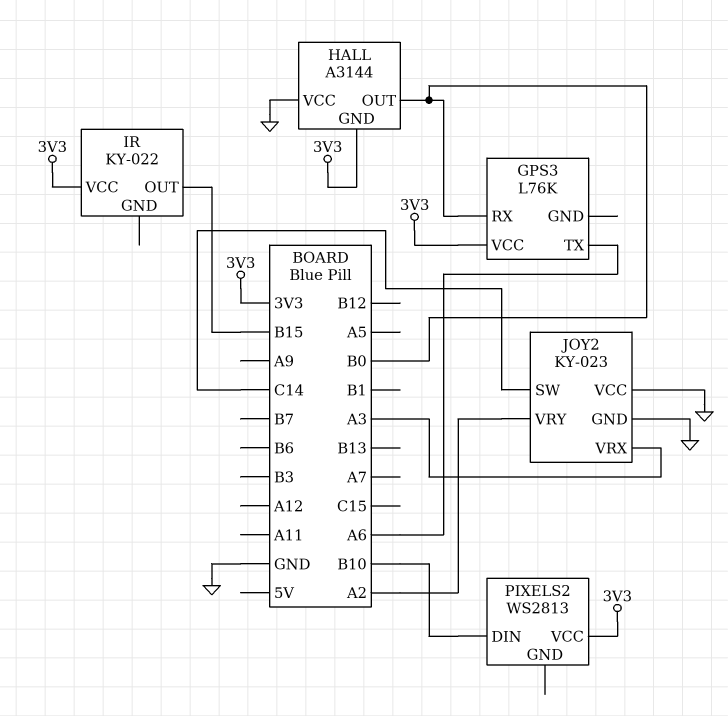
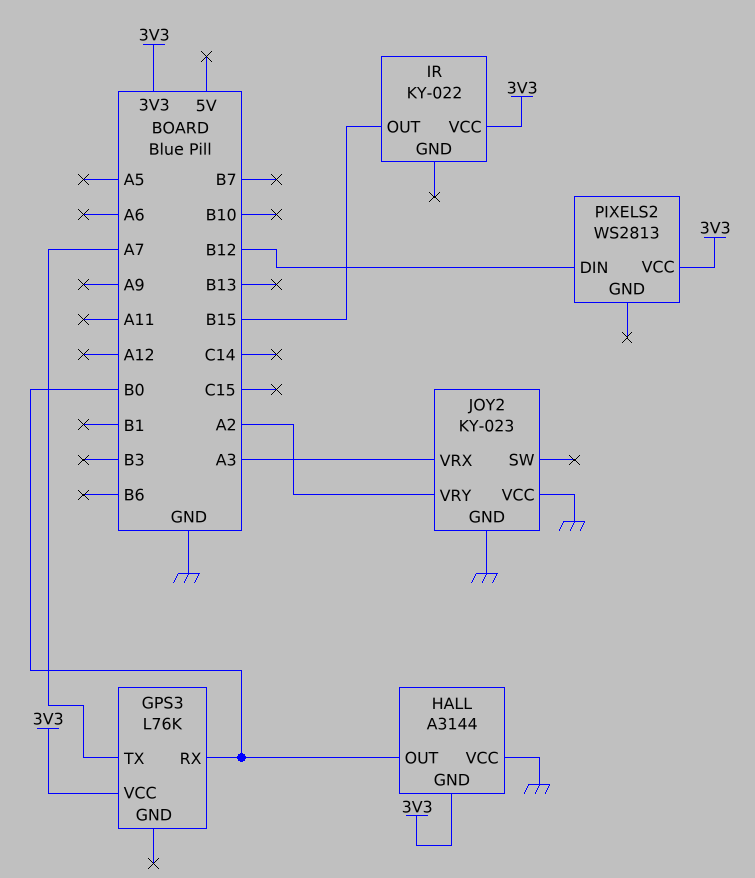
GPS3 pin TX: A6 -> A7
JOY2 pin SW: C14 -> none
PIXELS2 pin DIN: B10 -> B12

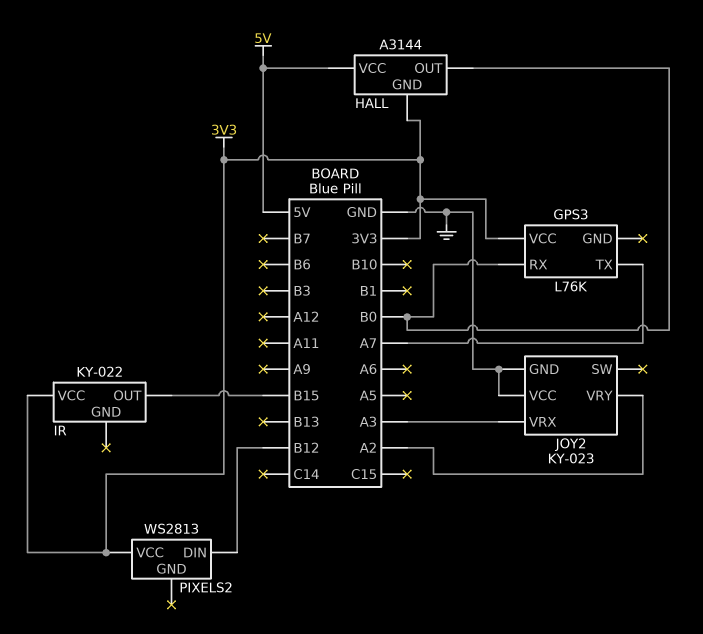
HALL pin VCC: GND -> 5V

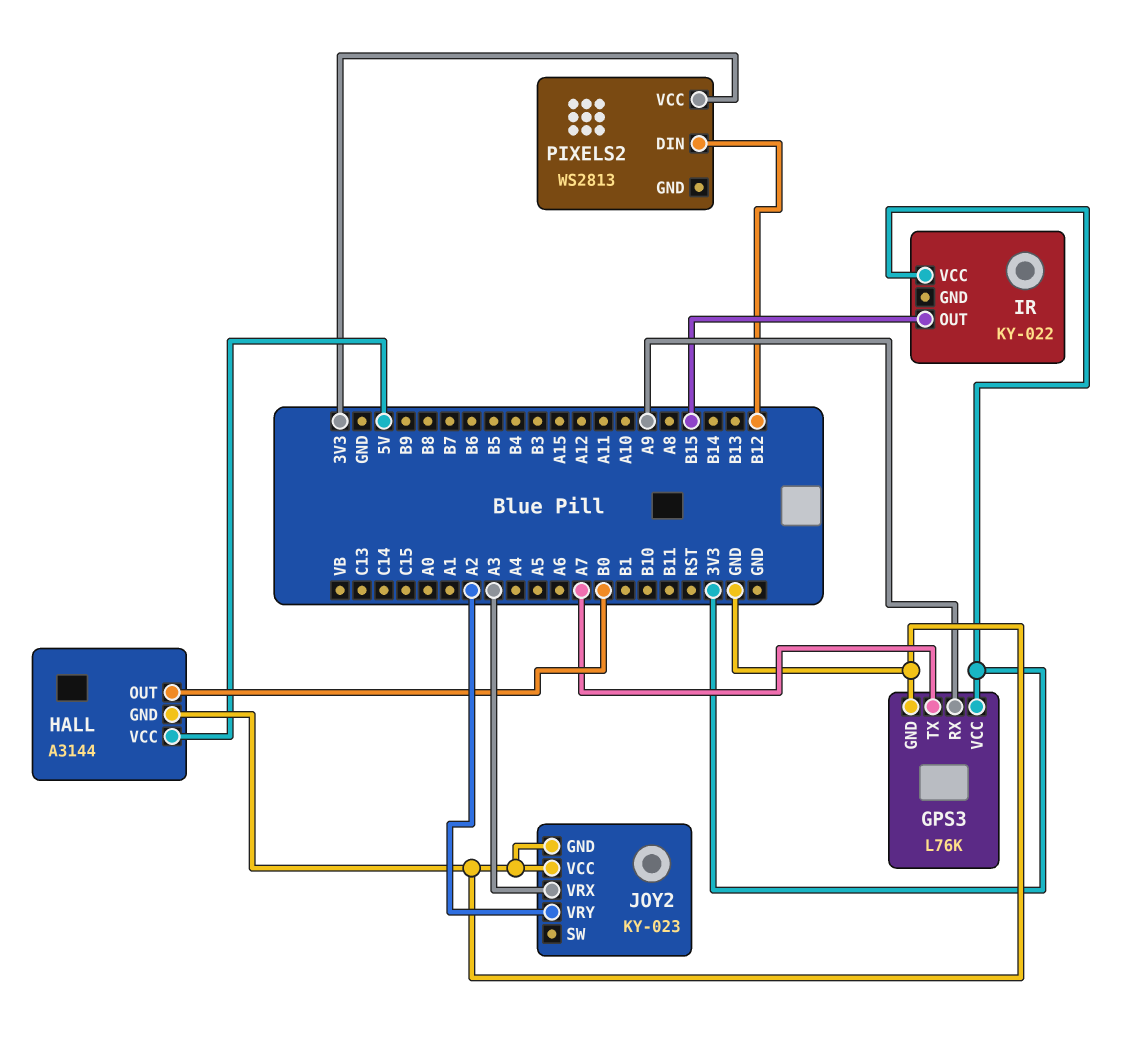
GPS3 pin GND: none -> GND
GPS3 pin RX: B0 -> A9
HALL pin GND: 3V3 -> GND

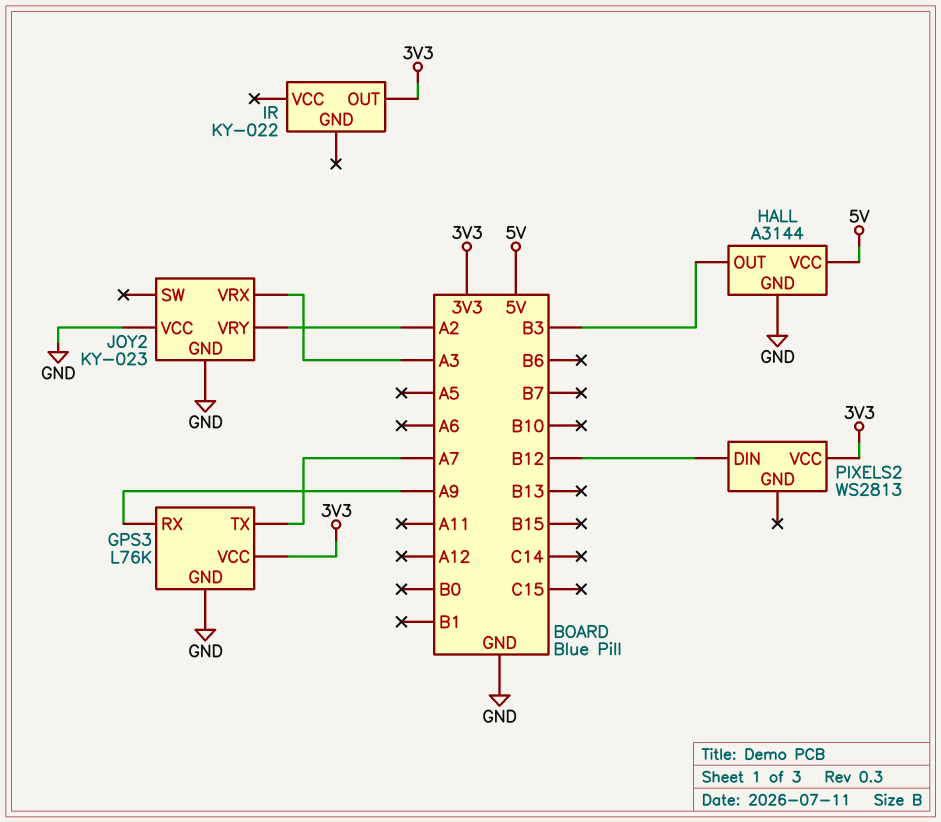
HALL pin OUT: B0 -> B3
IR pin OUT: B15 -> 3V3
IR pin VCC: 3V3 -> none

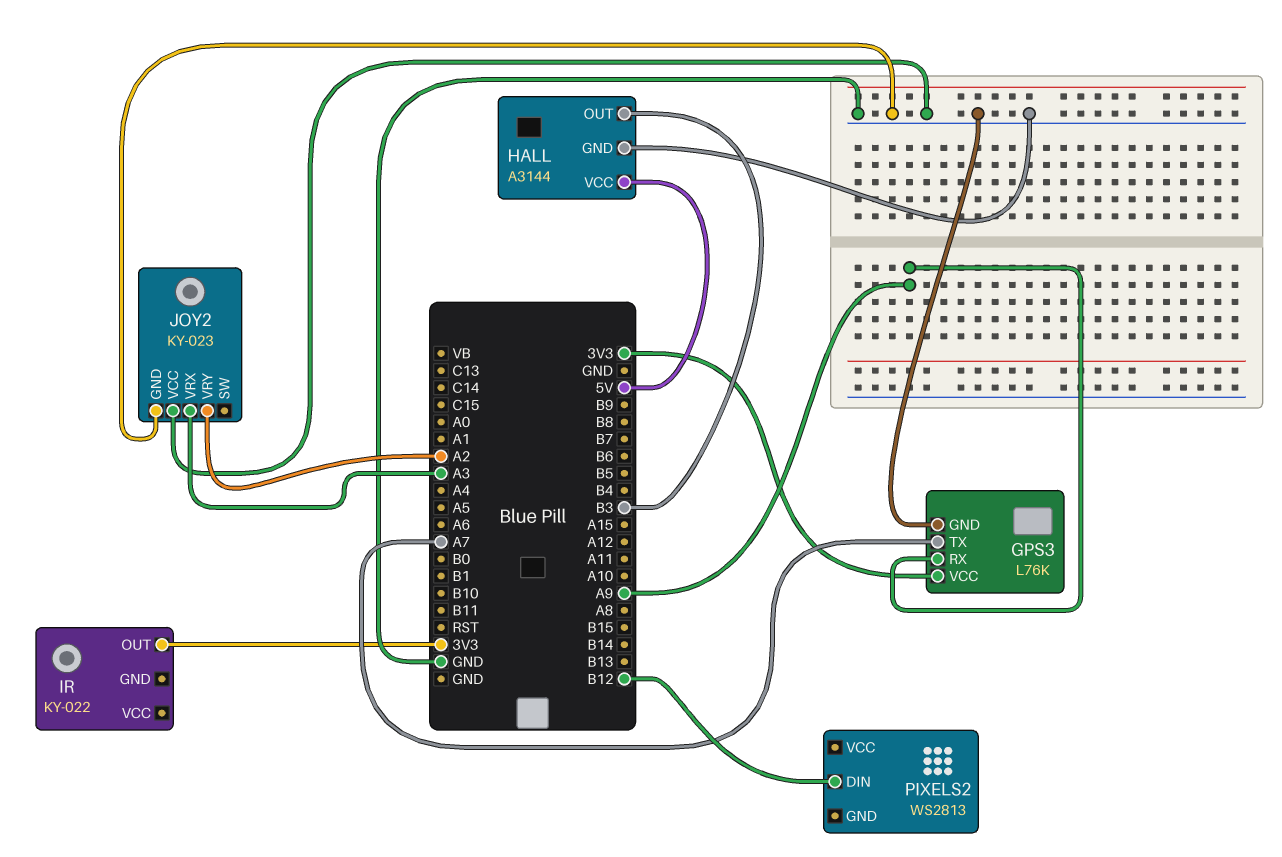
PIXELS2 pin VCC: 3V3 -> none

